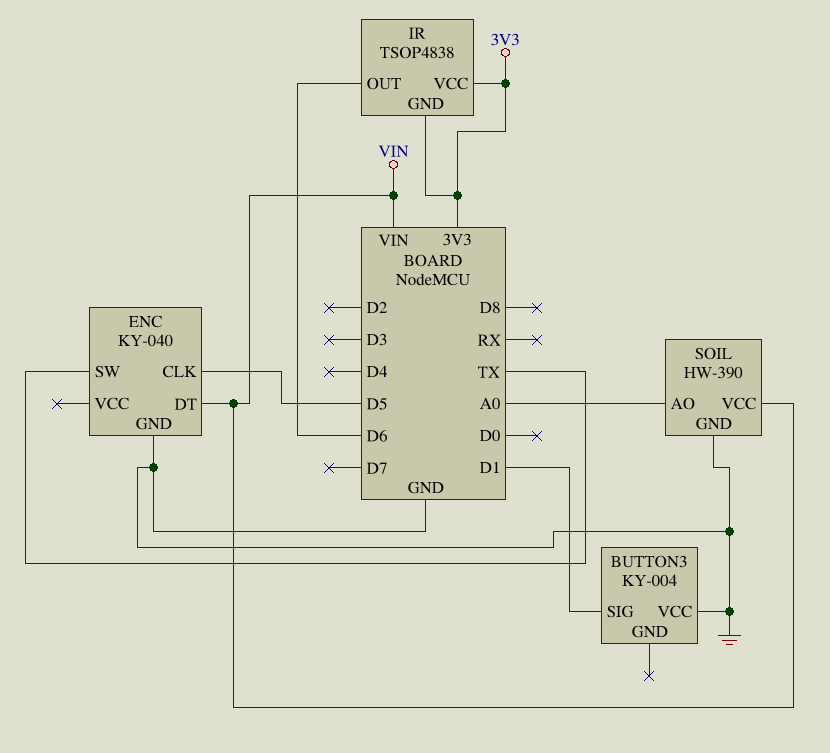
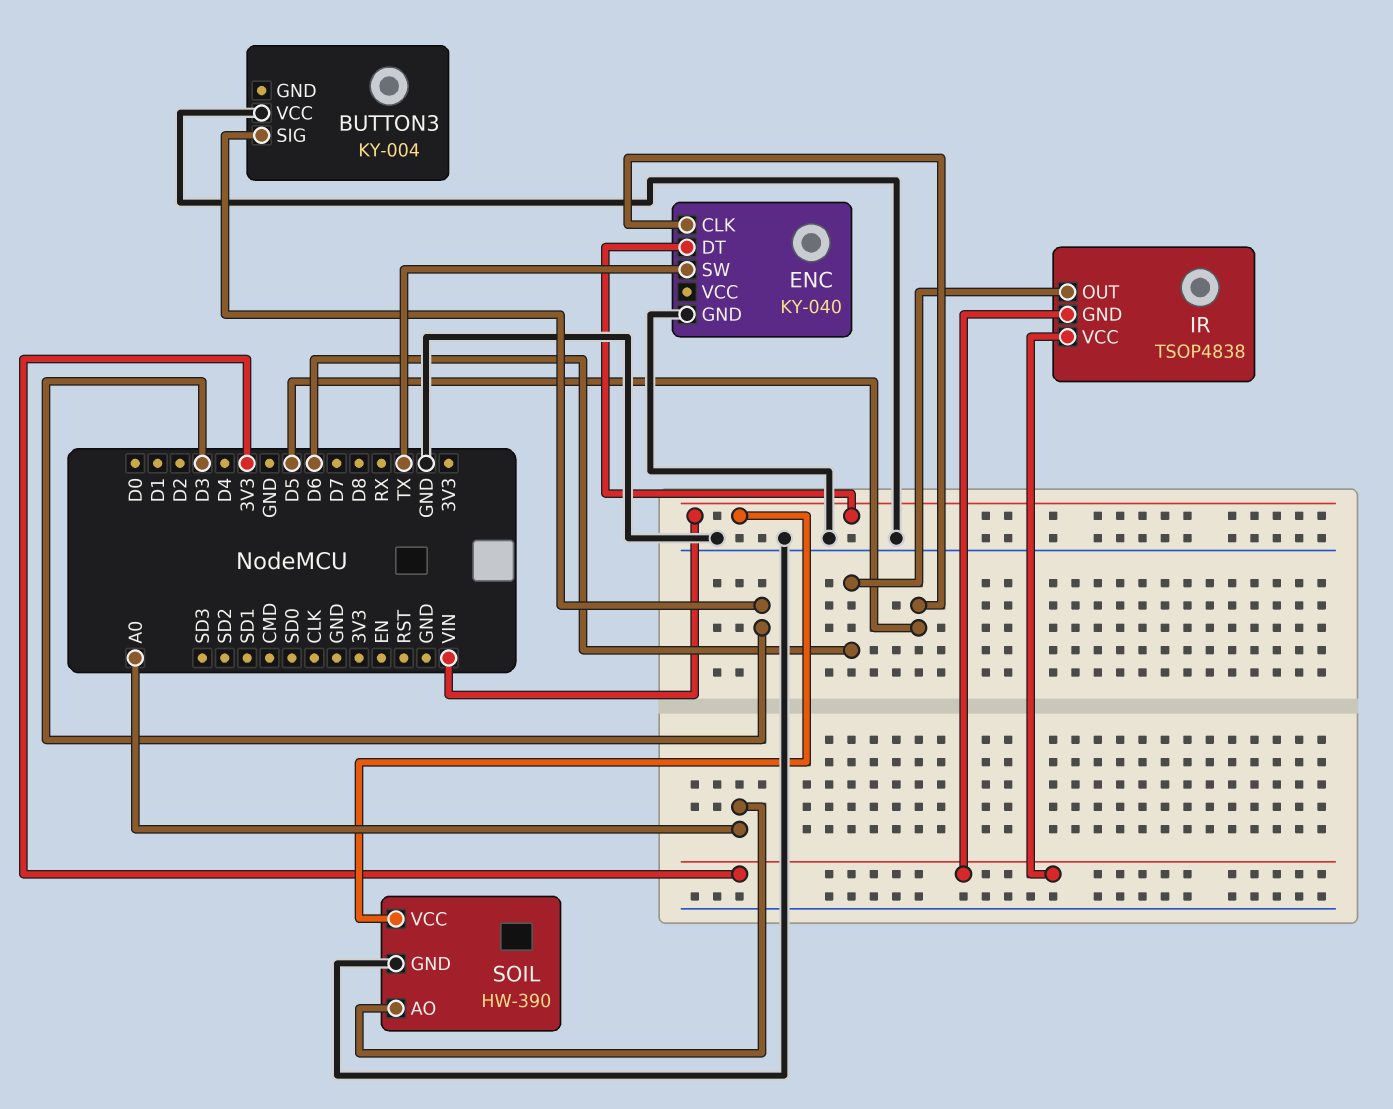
BUTTON3 pin SIG: D1 -> D3

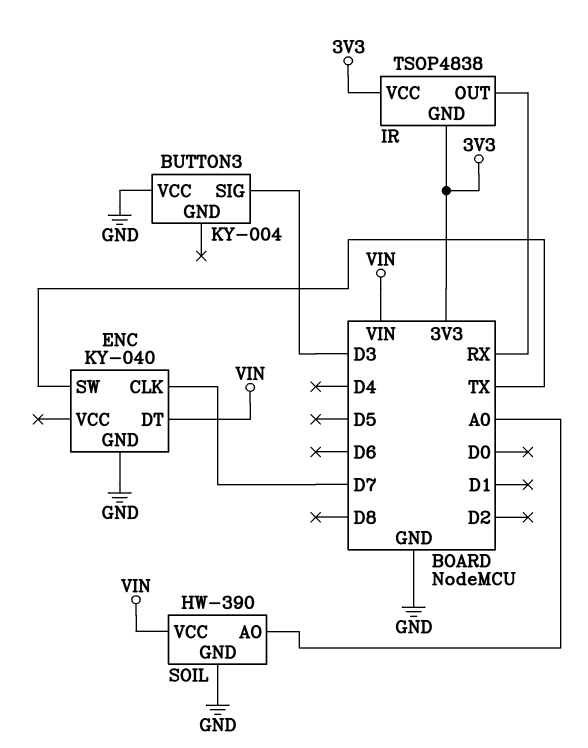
ENC pin CLK: D5 -> D7
IR pin OUT: D6 -> RX

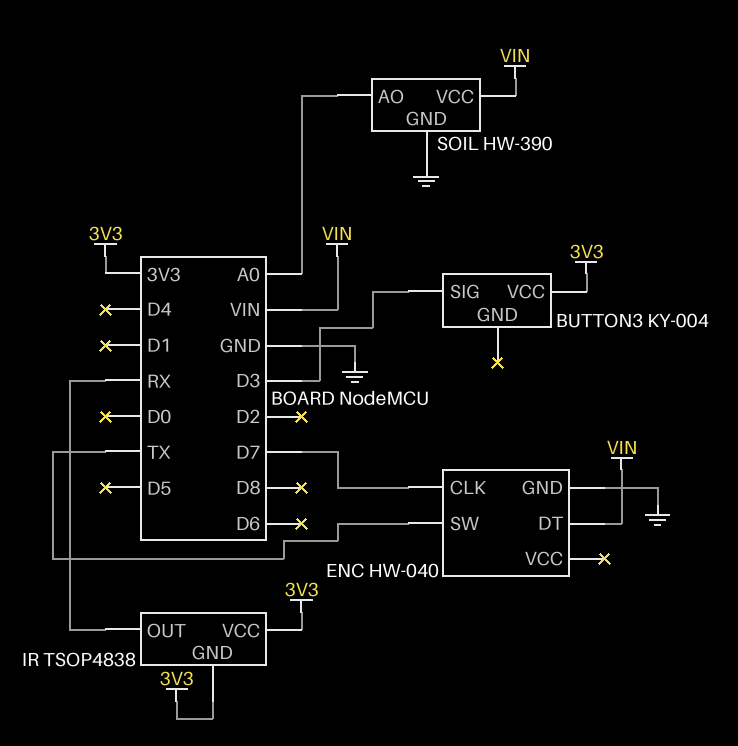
BUTTON3 pin VCC: GND -> 3V3
ENC: KY-040 -> HW-040

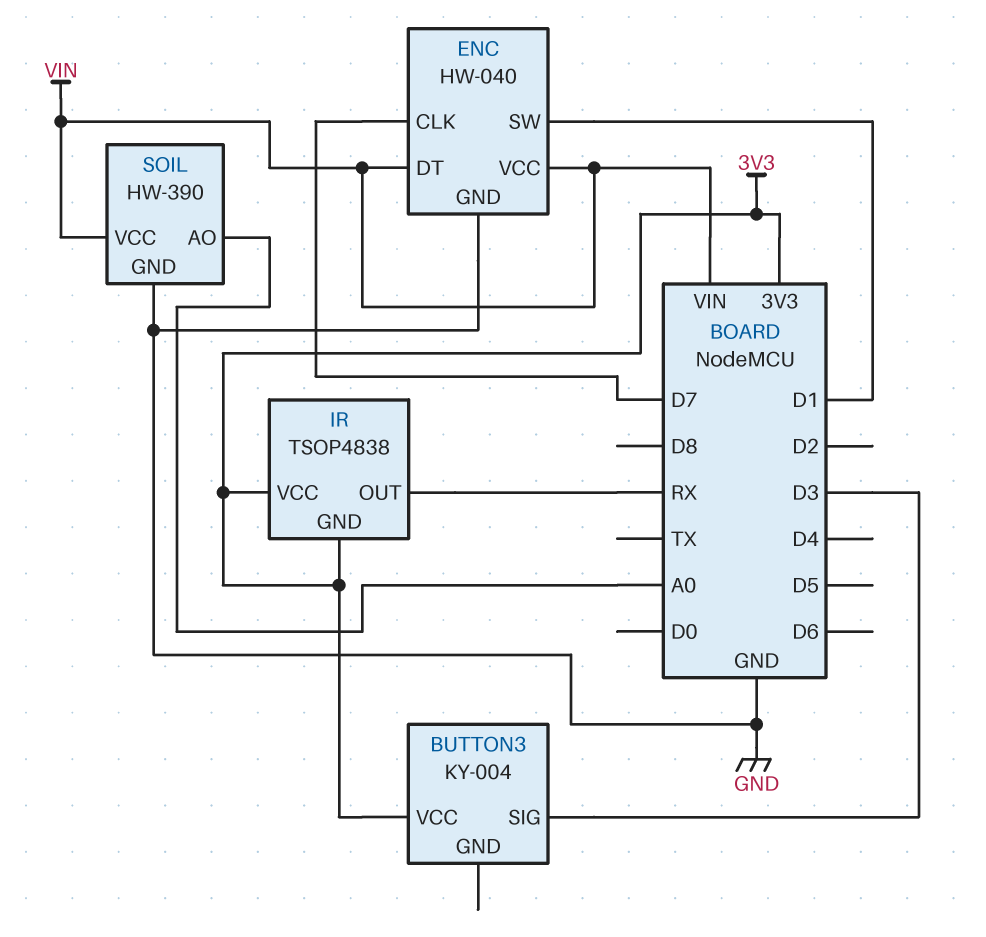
ENC pin SW: TX -> D1
ENC pin VCC: none -> VIN

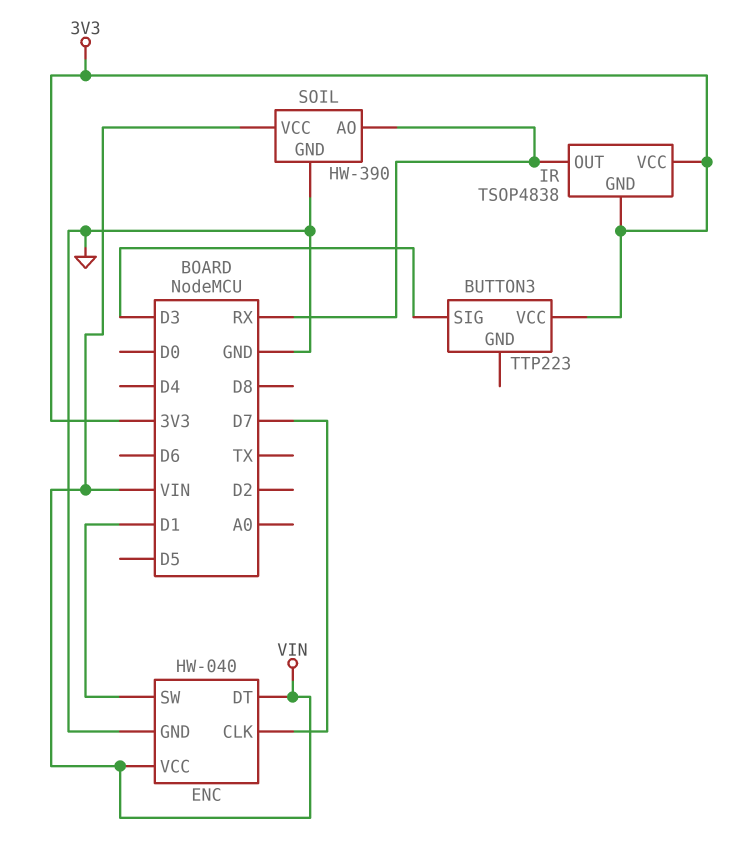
BUTTON3: KY-004 -> TTP223
SOIL pin AO: A0 -> RX

